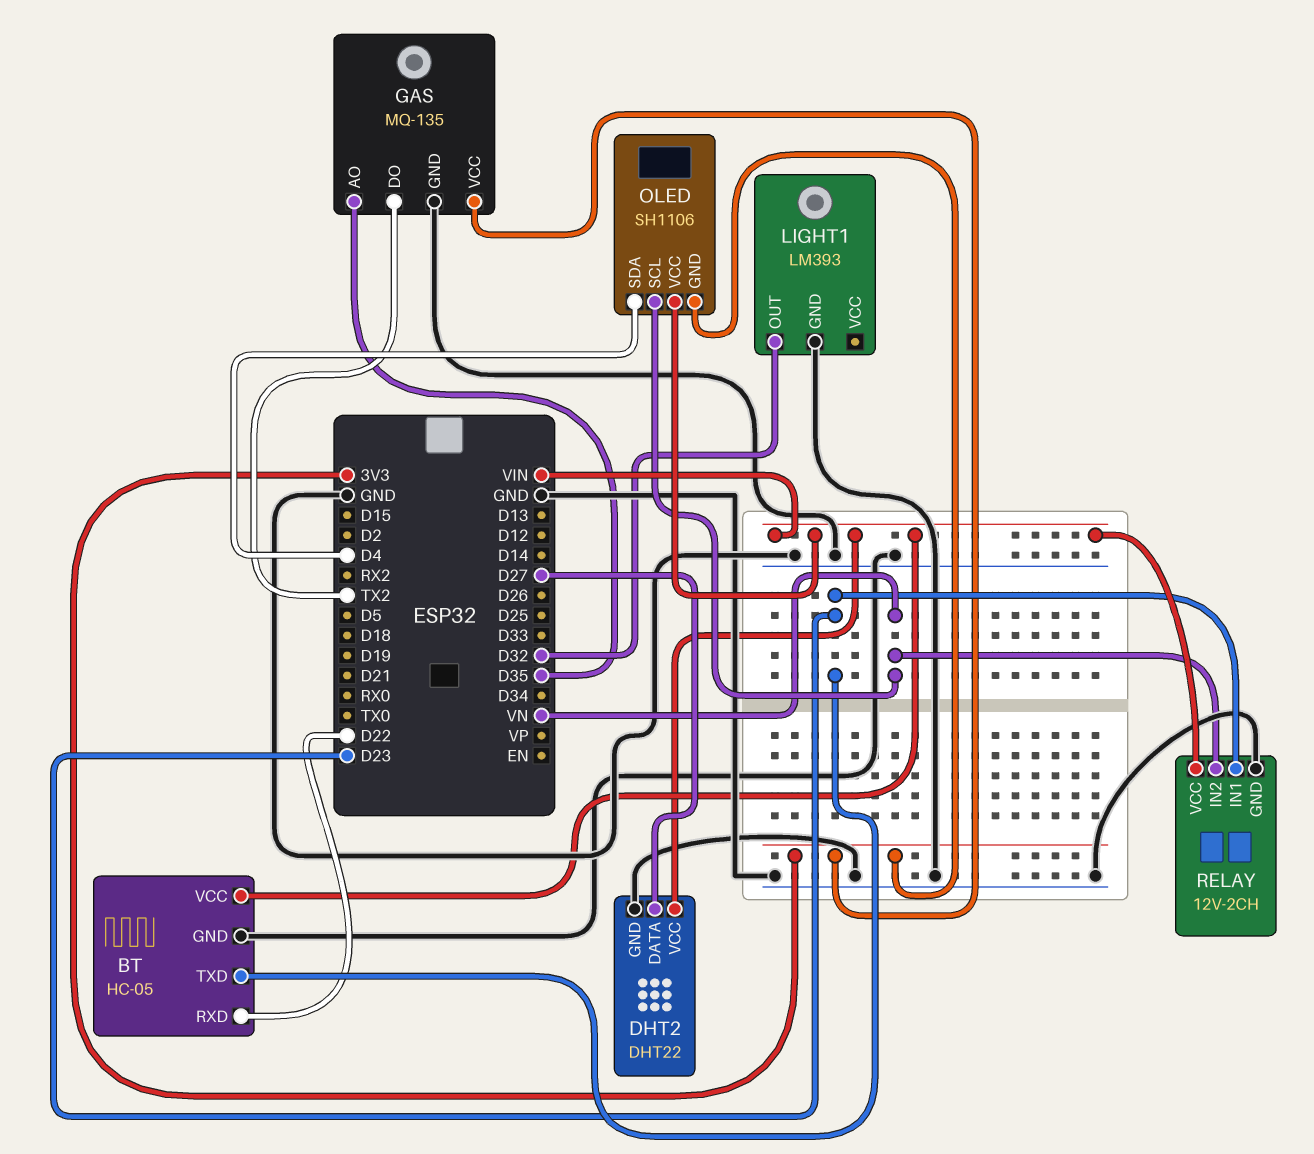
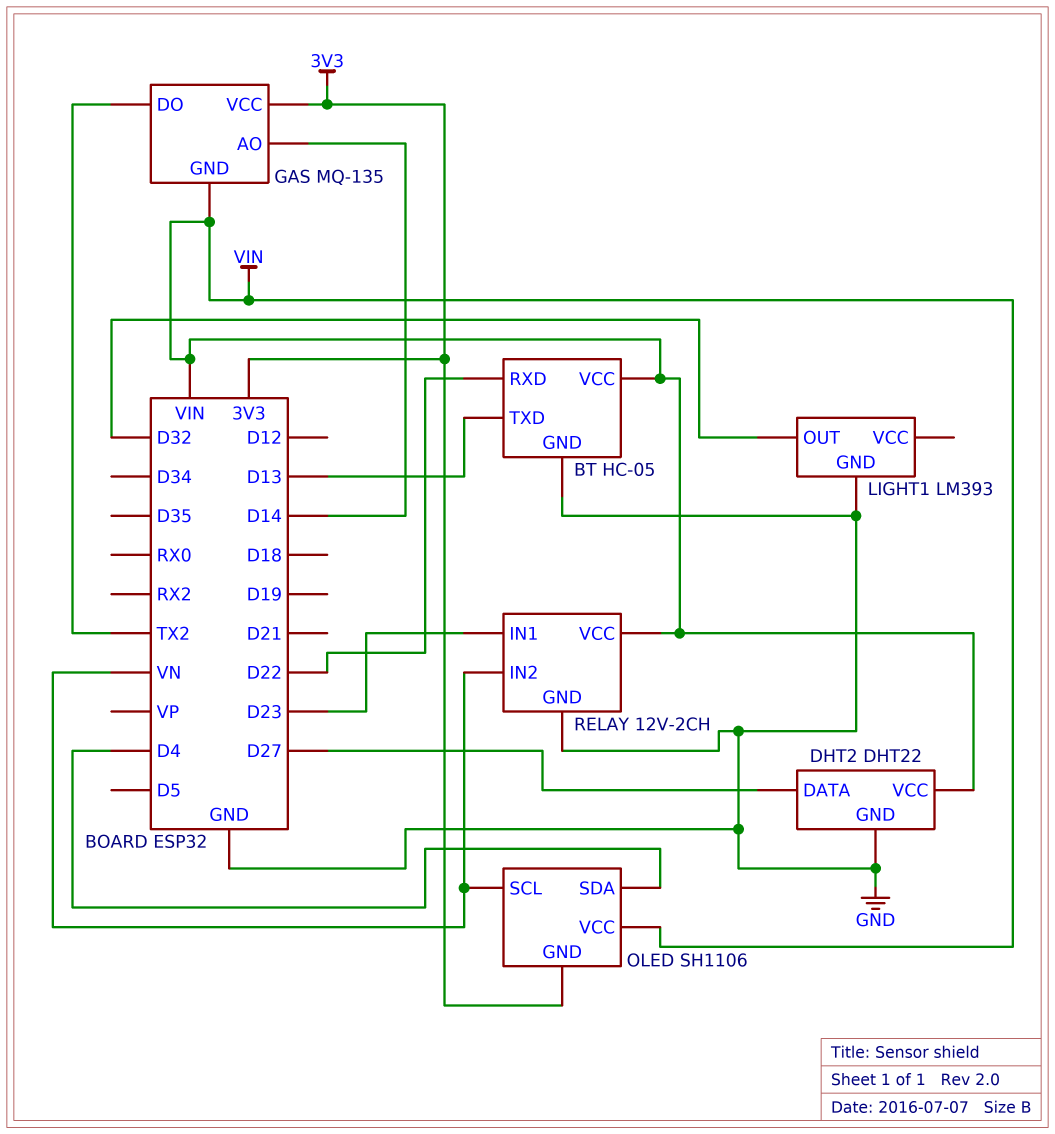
BT pin TXD: D23 -> D13
GAS pin AO: D35 -> D14
GAS pin GND: GND -> VIN

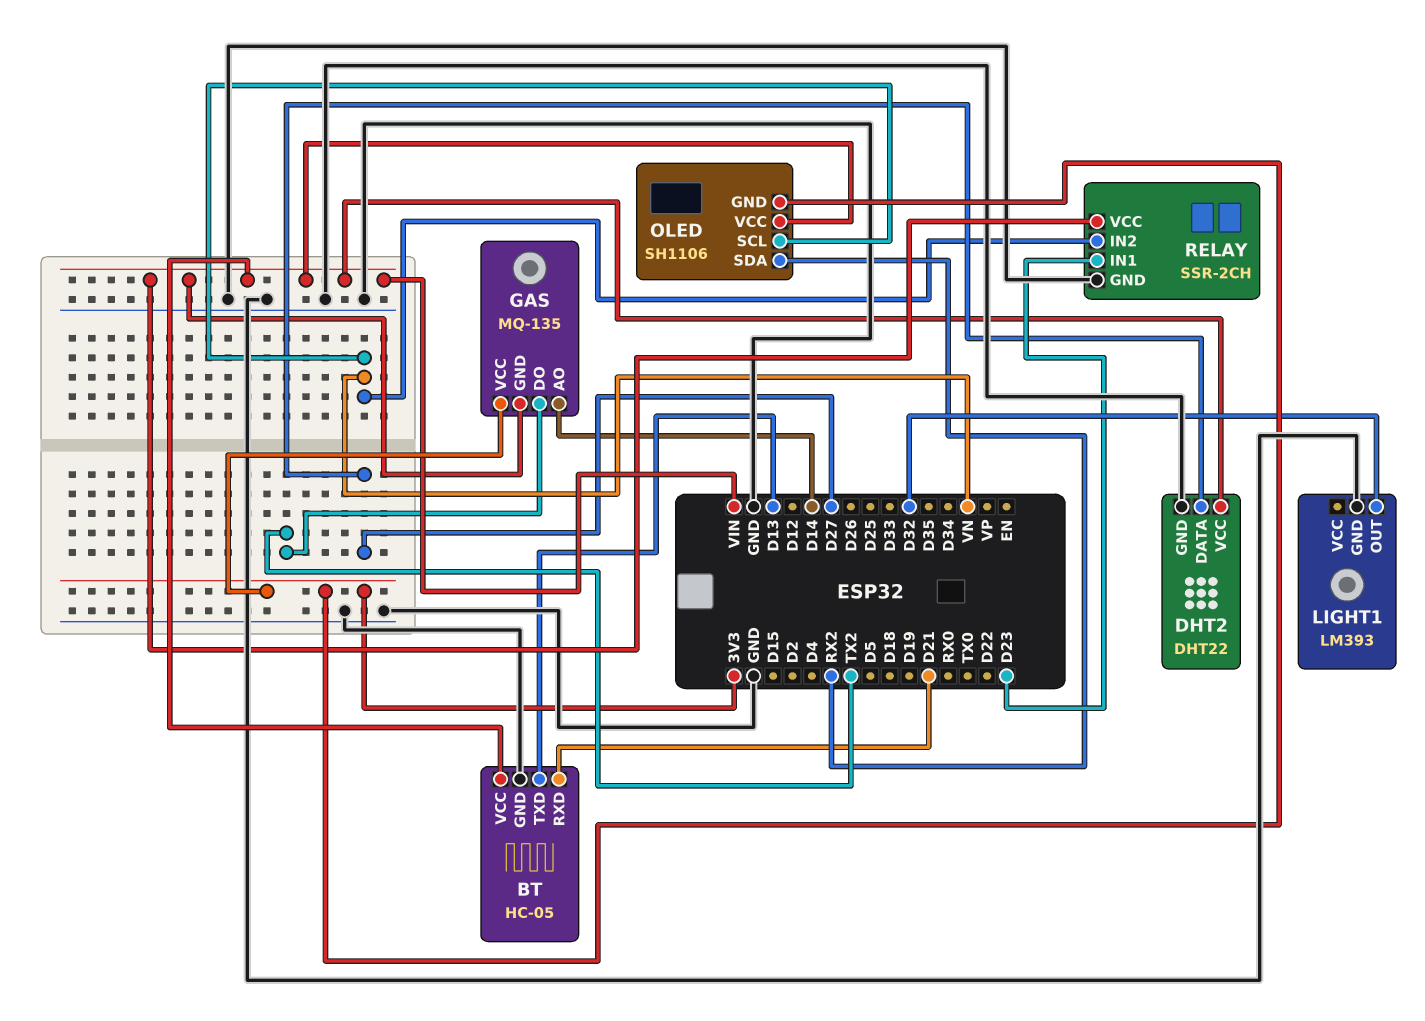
BT pin RXD: D22 -> D21
OLED pin SDA: D4 -> RX2
RELAY: 12V-2CH -> SSR-2CH

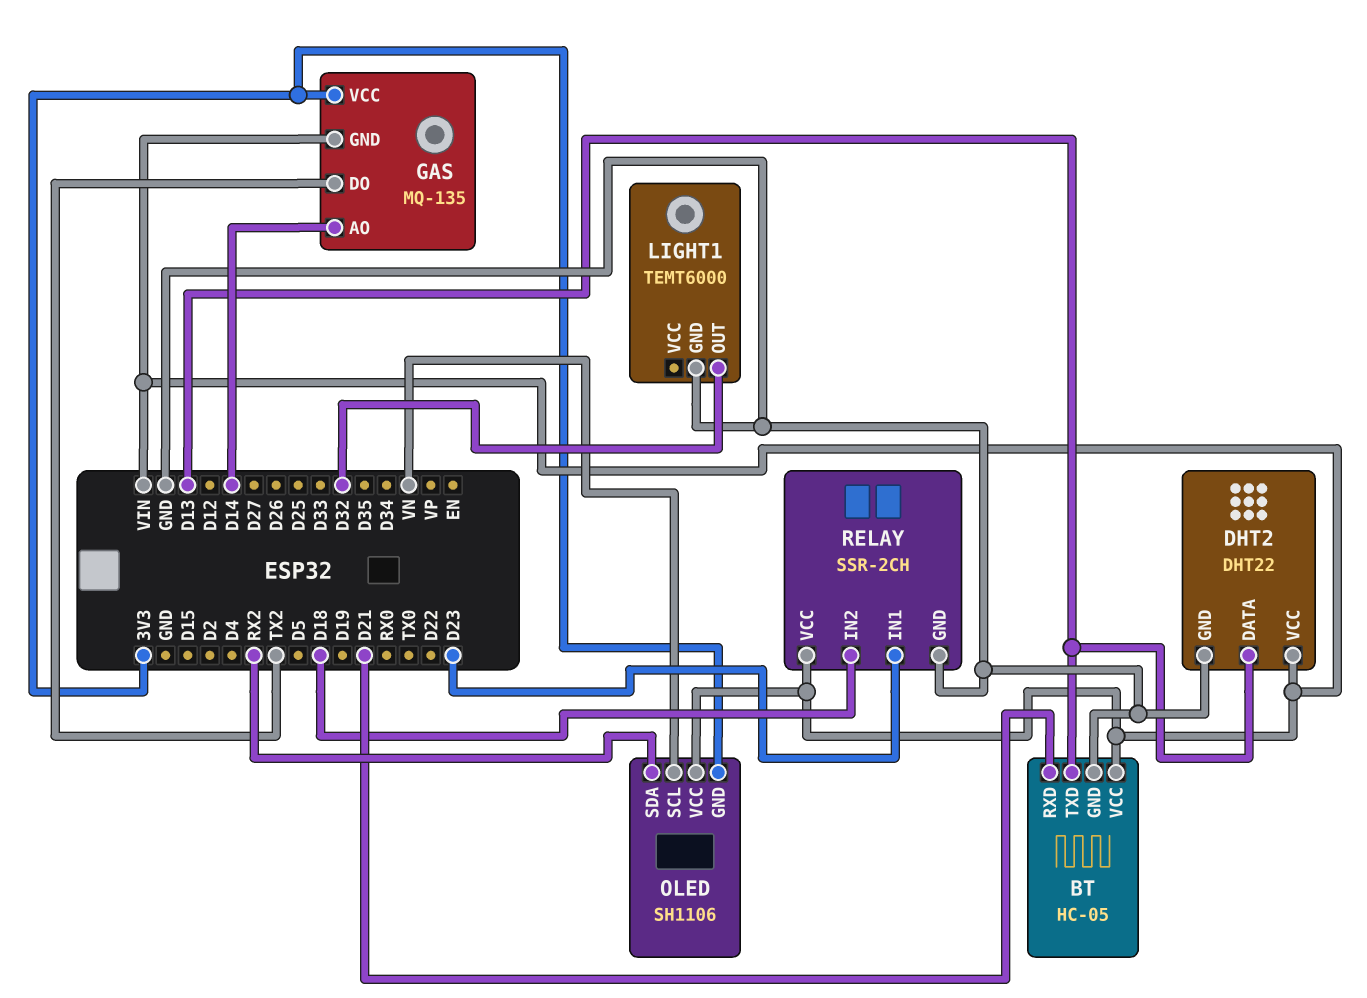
DHT2 pin DATA: D27 -> D13
LIGHT1: LM393 -> TEMT6000
RELAY pin IN2: VN -> D18

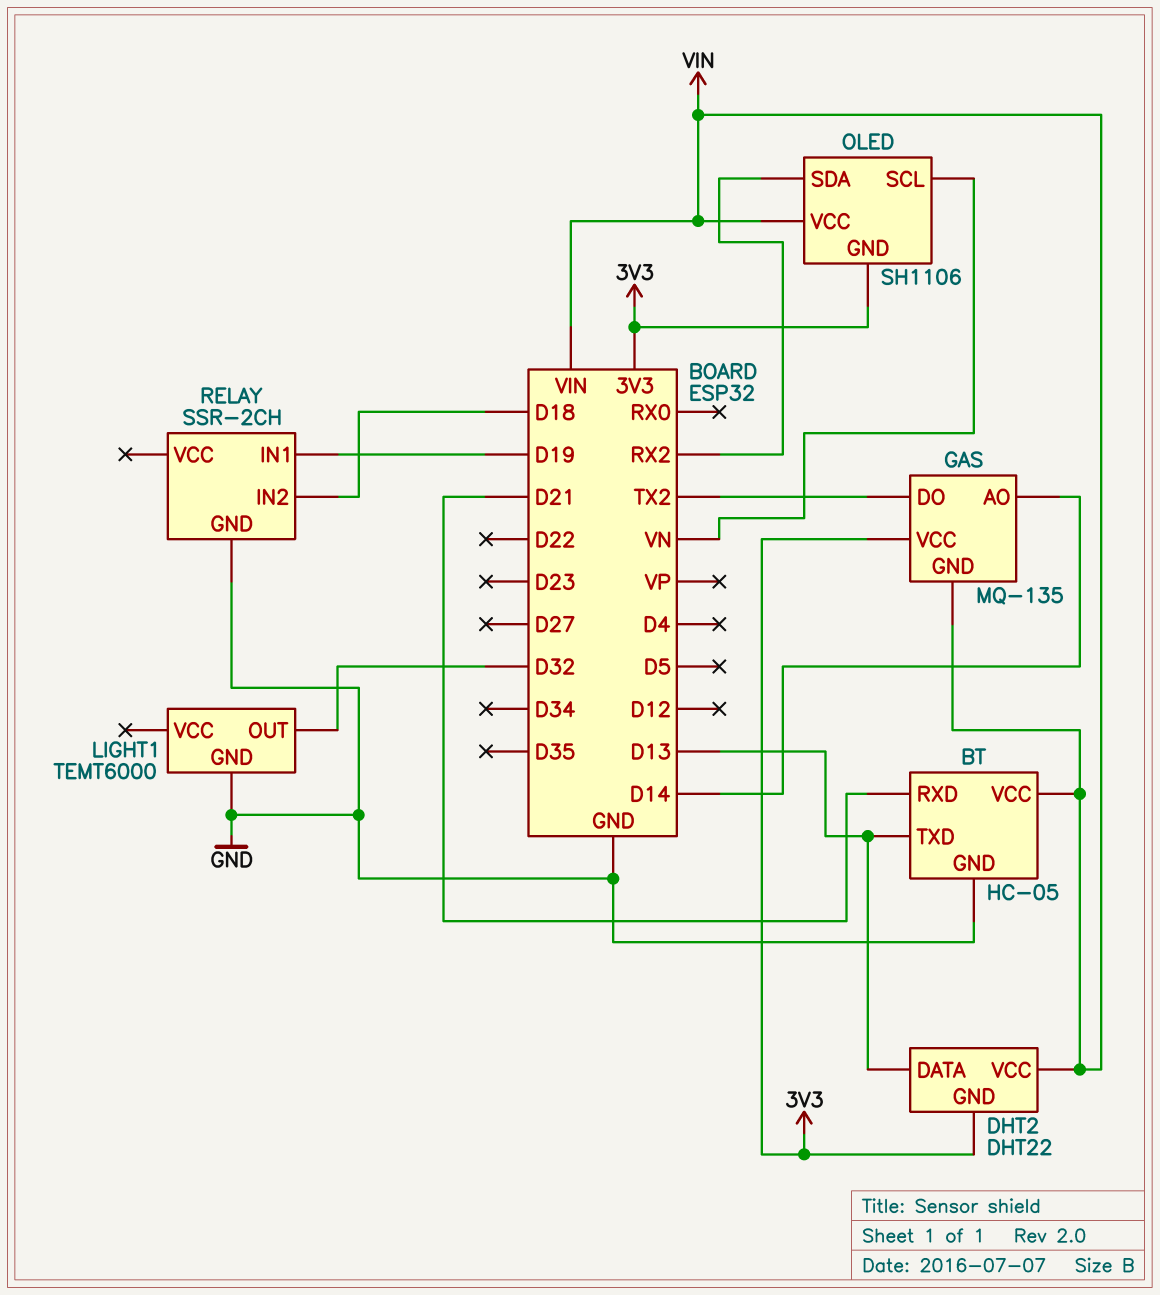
DHT2 pin GND: GND -> 3V3
RELAY pin IN1: D23 -> D19
RELAY pin VCC: VIN -> none

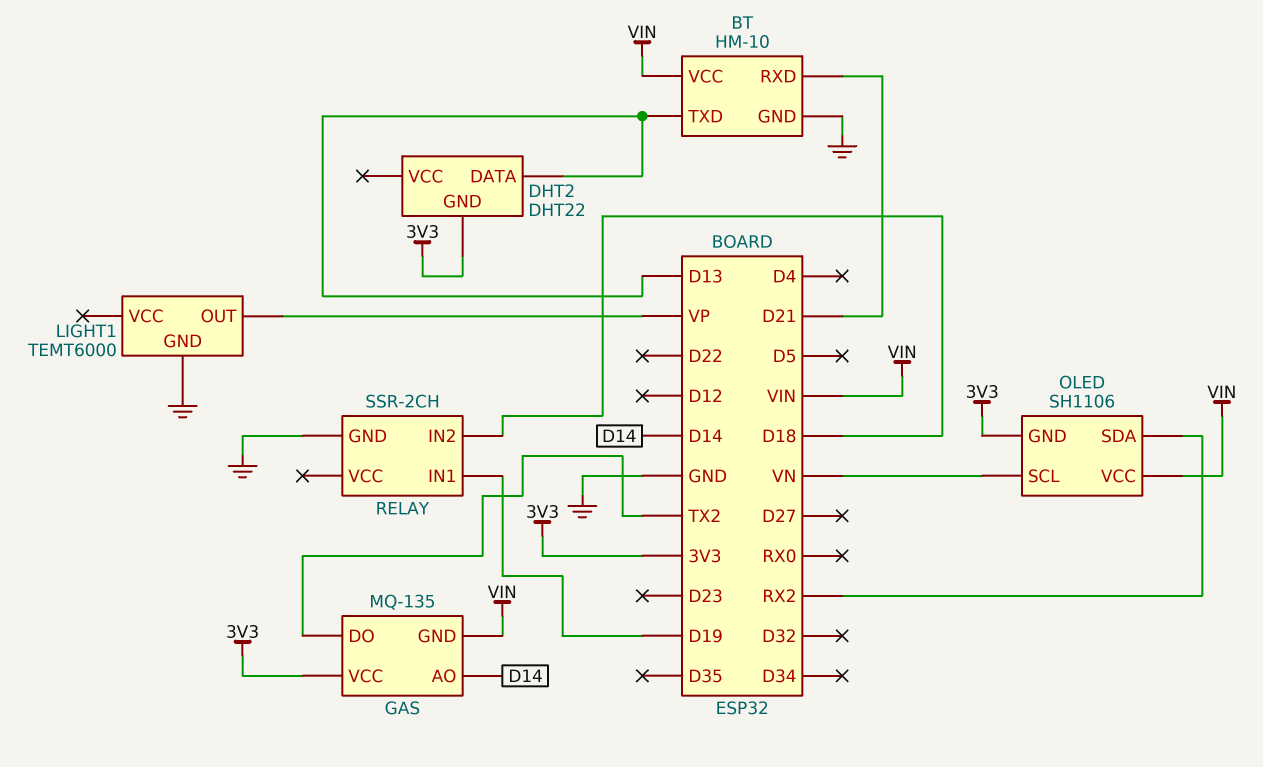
BT: HC-05 -> HM-10
DHT2 pin VCC: VIN -> none
LIGHT1 pin OUT: D32 -> VP

